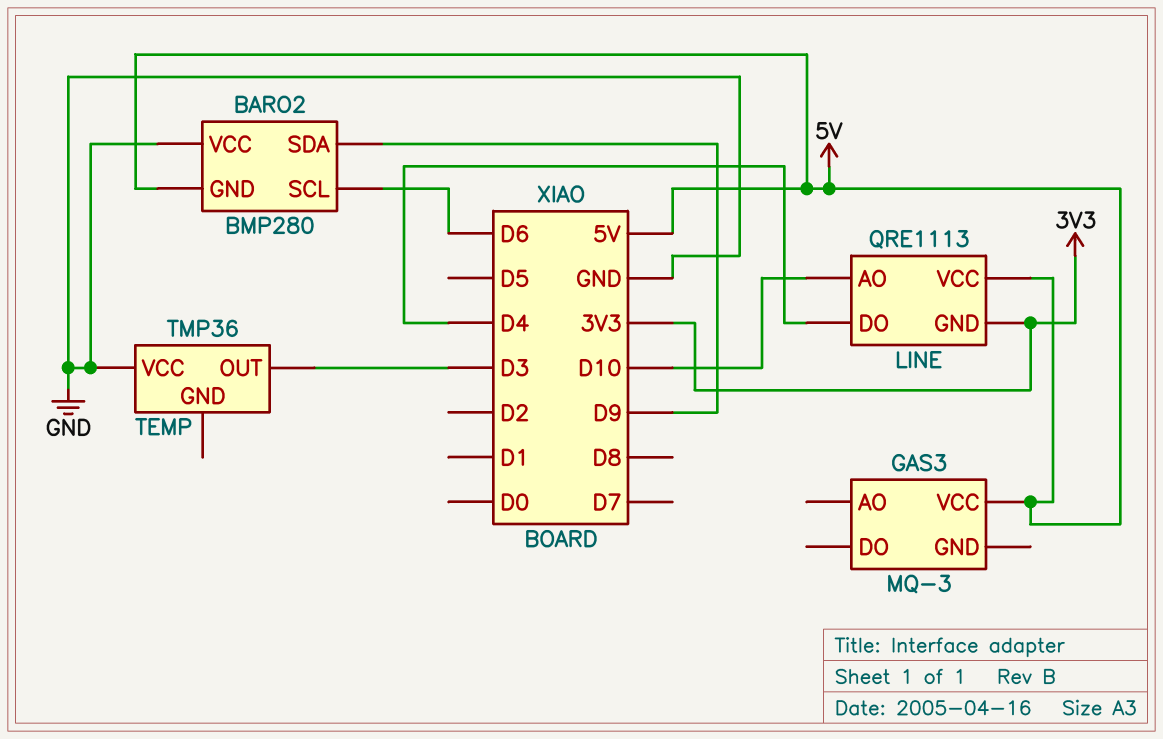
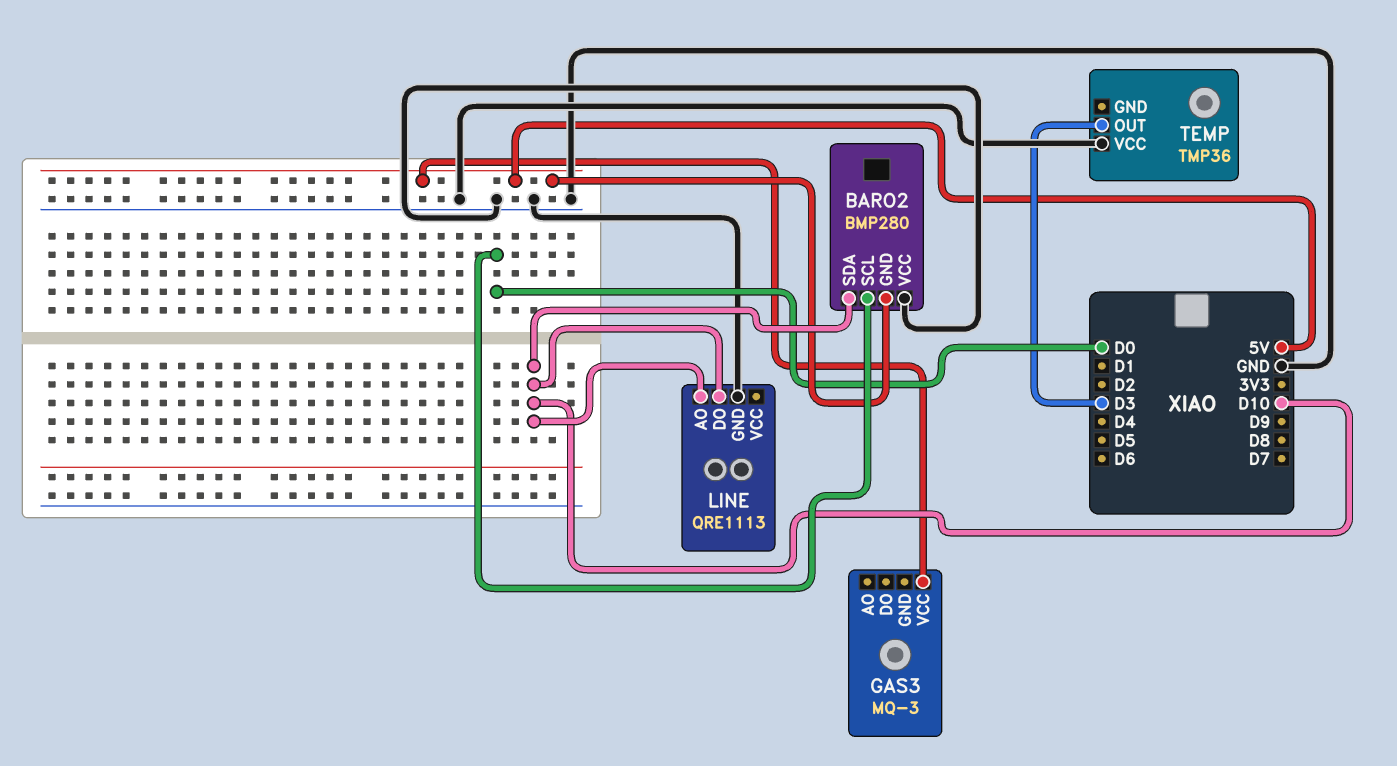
BARO2 pin SCL: D6 -> D0
BARO2 pin SDA: D9 -> D10
LINE pin DO: D4 -> D10
LINE pin GND: 3V3 -> GND
LINE pin VCC: 5V -> none

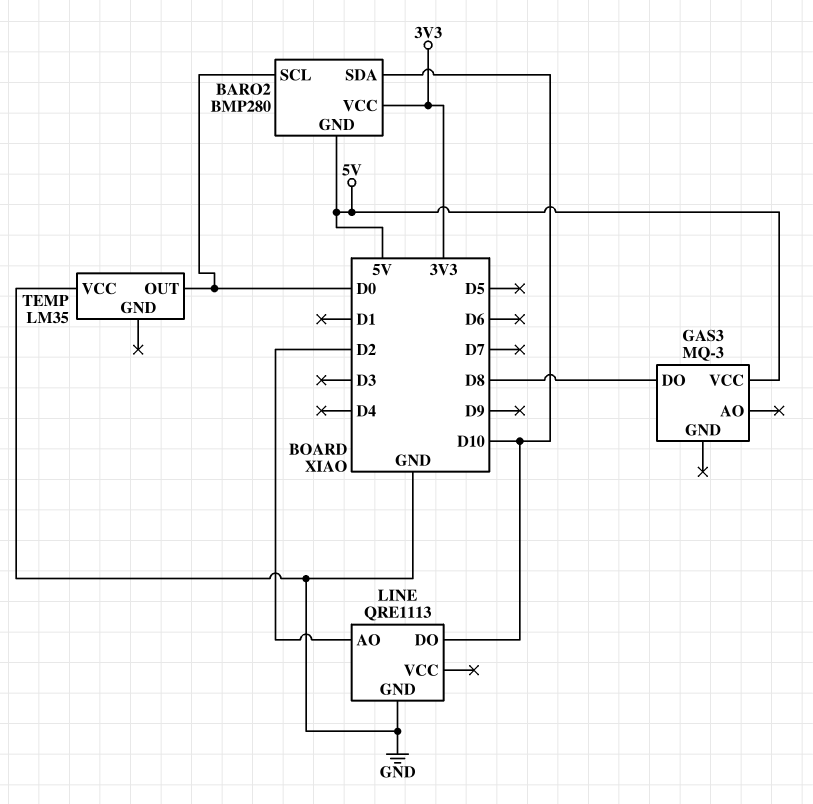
BARO2 pin VCC: GND -> 3V3
GAS3 pin DO: none -> D8
LINE pin AO: D10 -> D2
TEMP: TMP36 -> LM35
TEMP pin OUT: D3 -> D0

